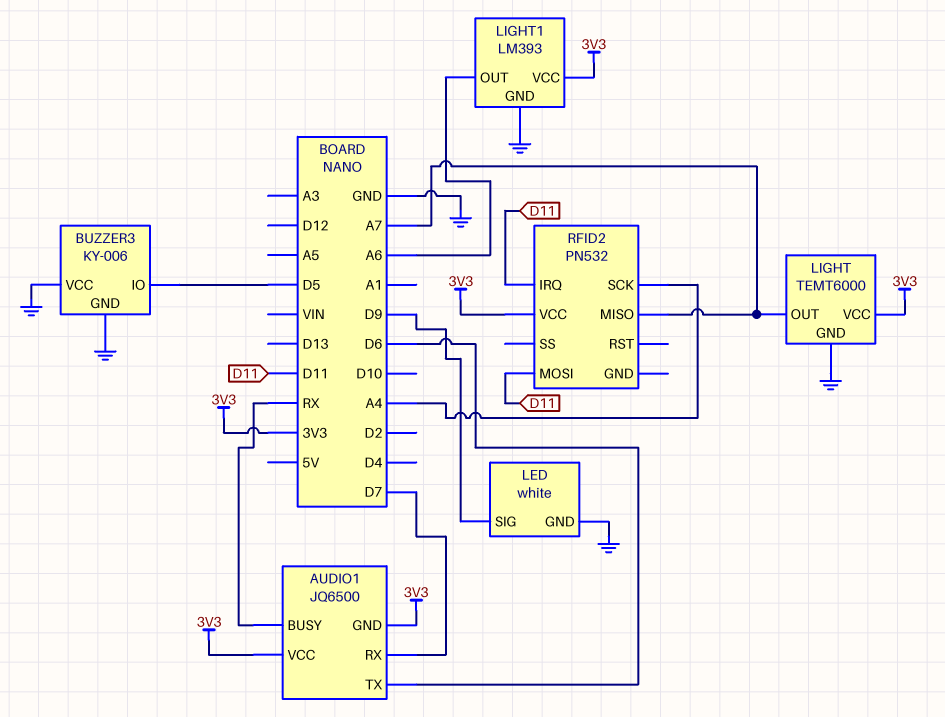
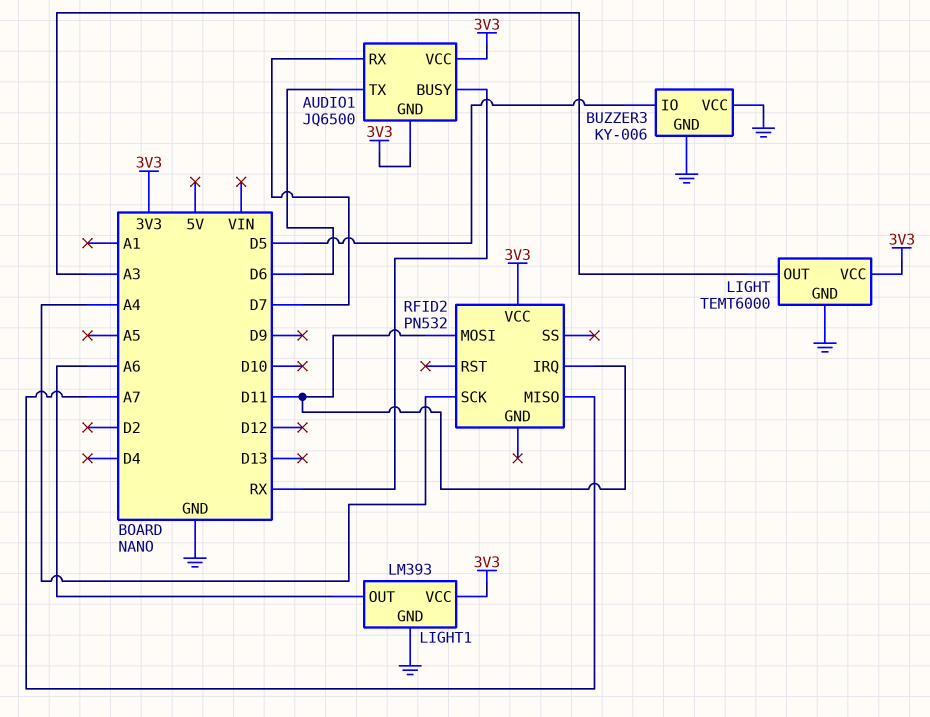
LED: white -> none
LED pin GND: GND -> none
LED pin SIG: D9 -> none
LIGHT pin OUT: A7 -> A3

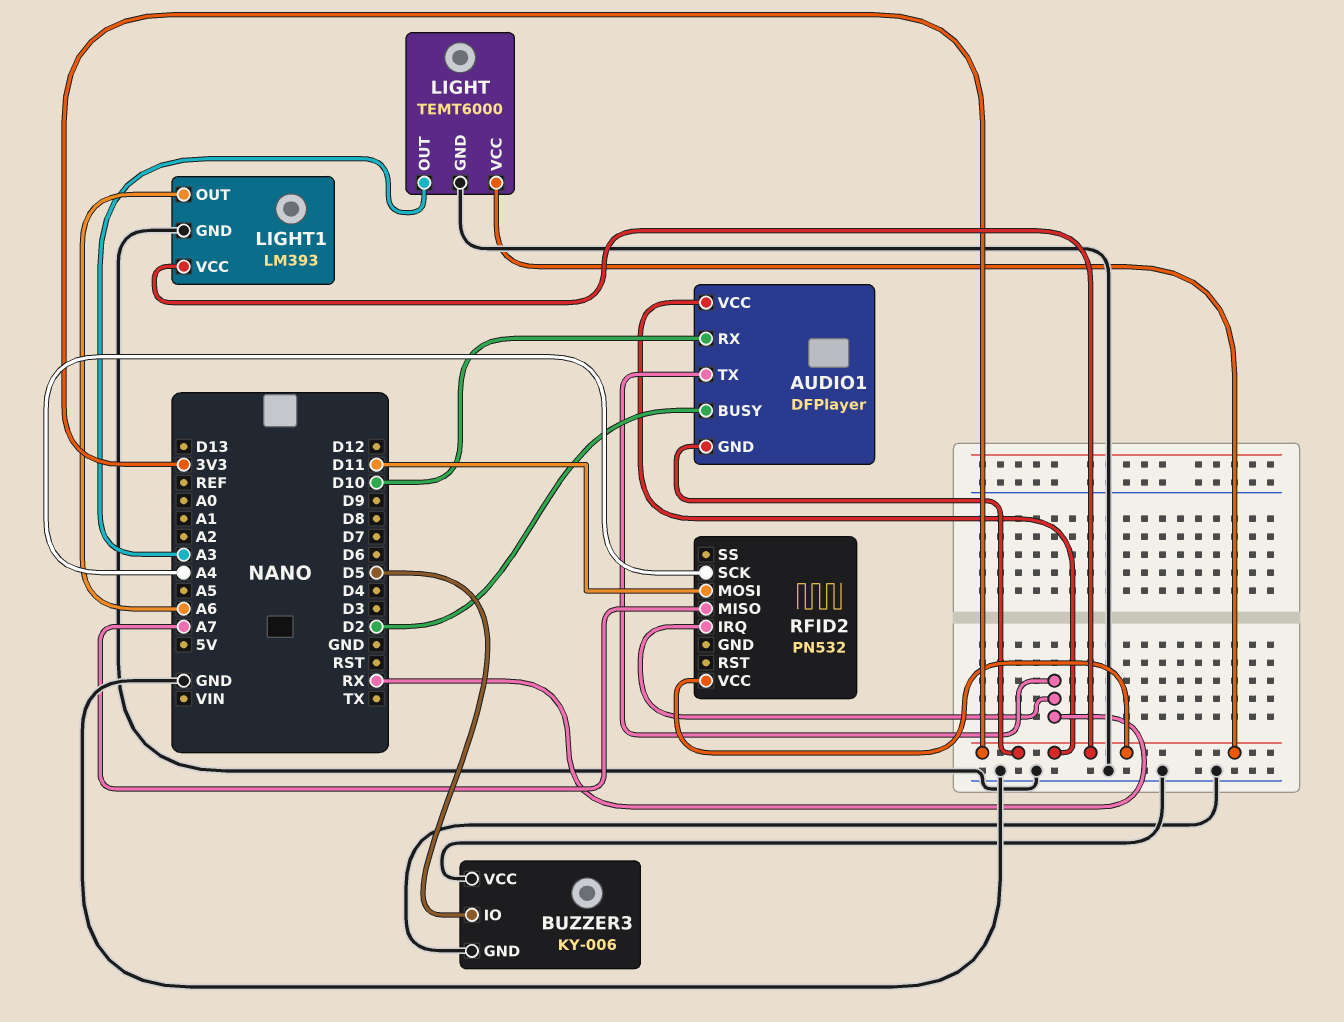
AUDIO1: JQ6500 -> DFPlayer
AUDIO1 pin BUSY: RX -> D2
AUDIO1 pin RX: D7 -> D10
AUDIO1 pin TX: D6 -> RX
RFID2 pin IRQ: D11 -> RX

